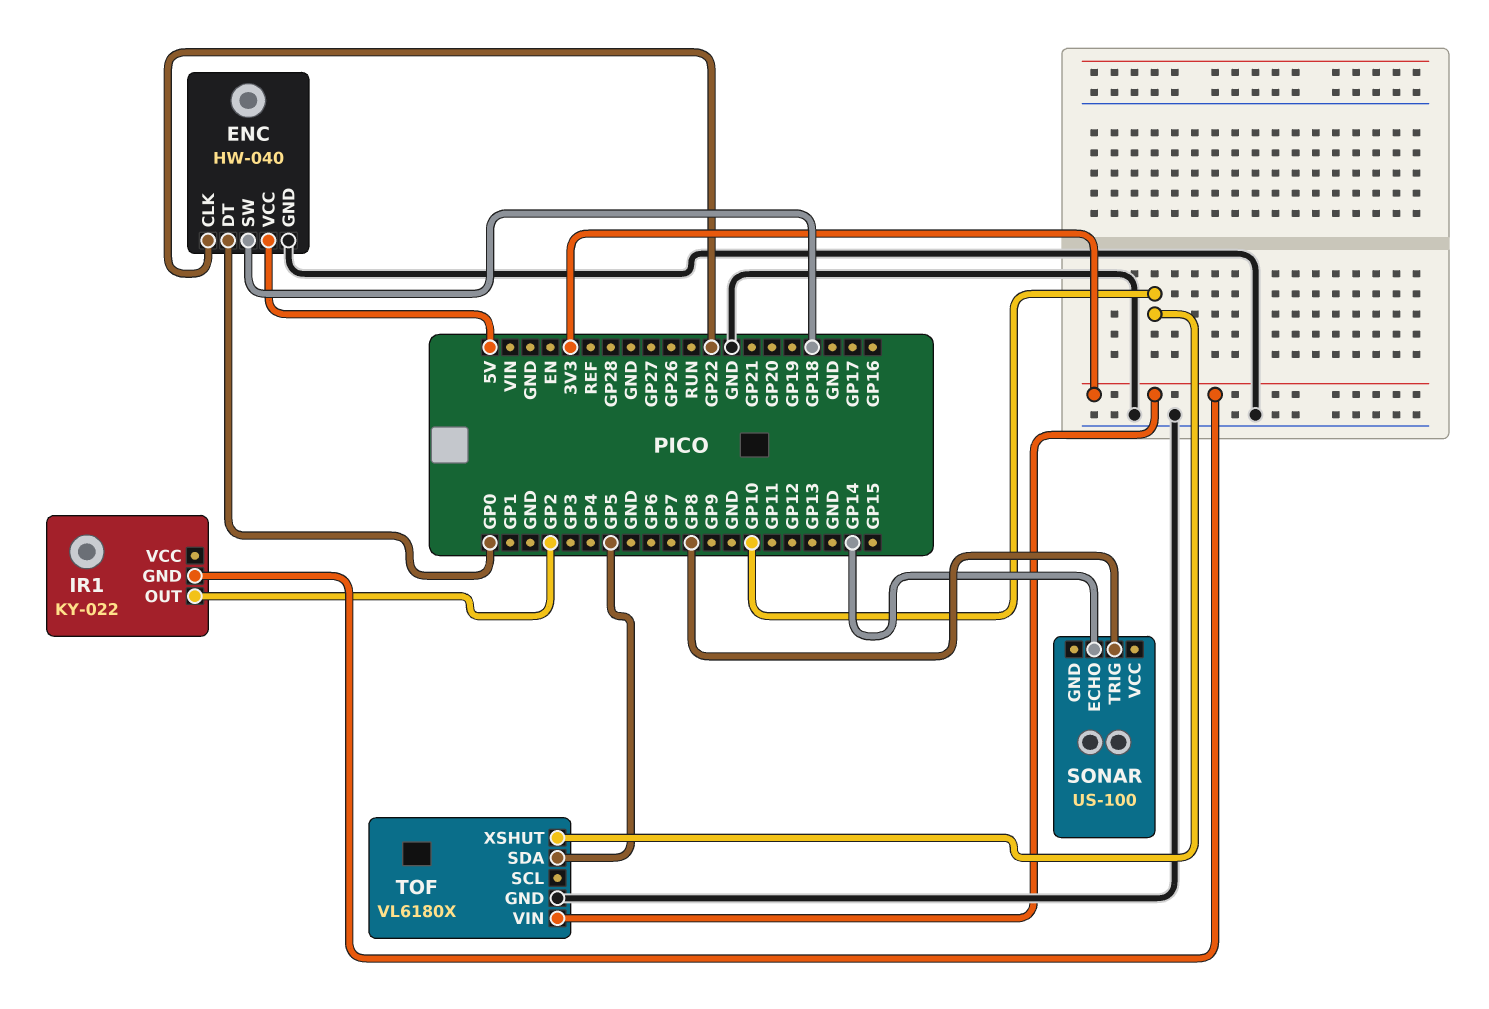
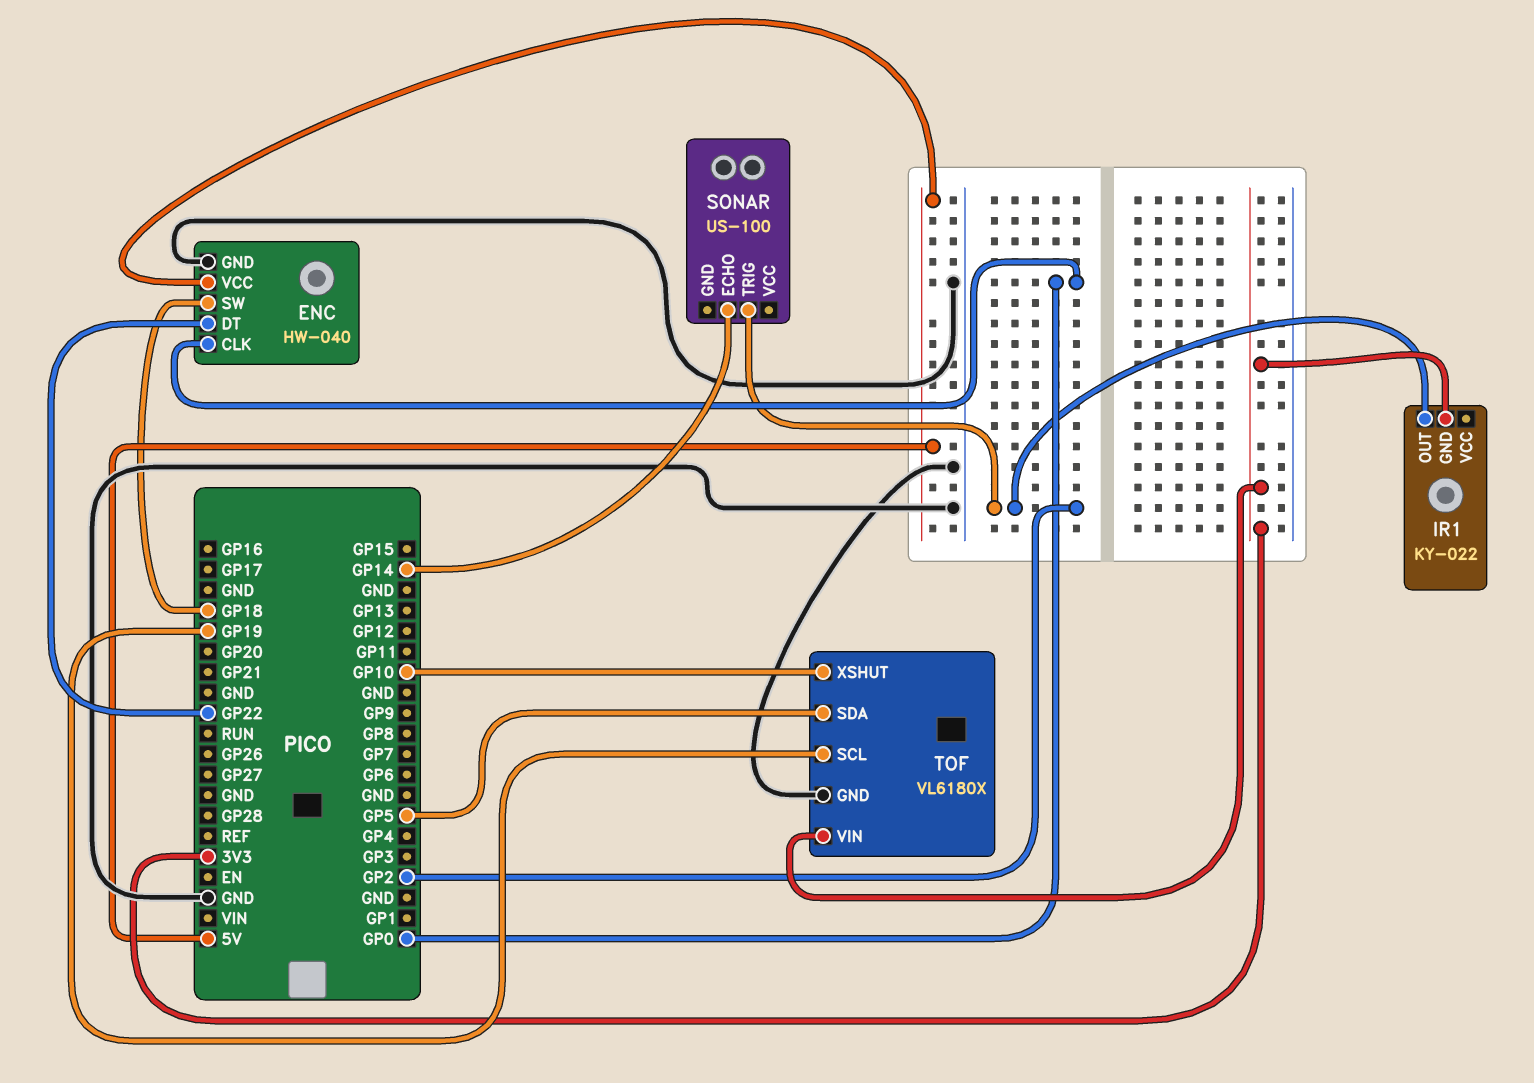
ENC pin CLK: GP22 -> GP0
ENC pin DT: GP0 -> GP22
SONAR pin TRIG: GP8 -> GP2
TOF pin SCL: none -> GP19

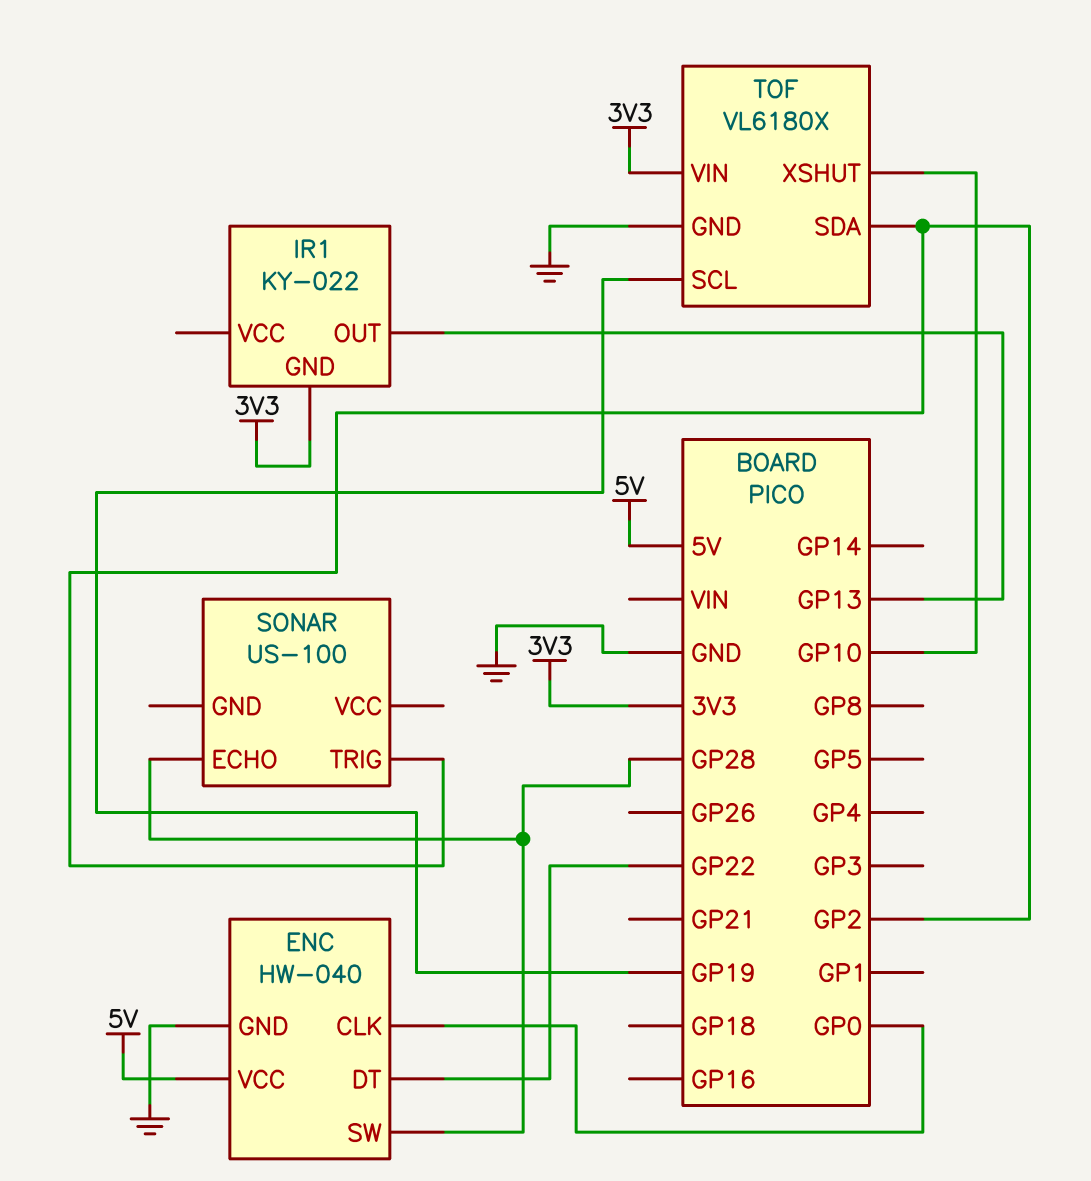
ENC pin SW: GP18 -> GP28
IR1 pin OUT: GP2 -> GP13
SONAR pin ECHO: GP14 -> GP28
TOF pin SDA: GP5 -> GP2

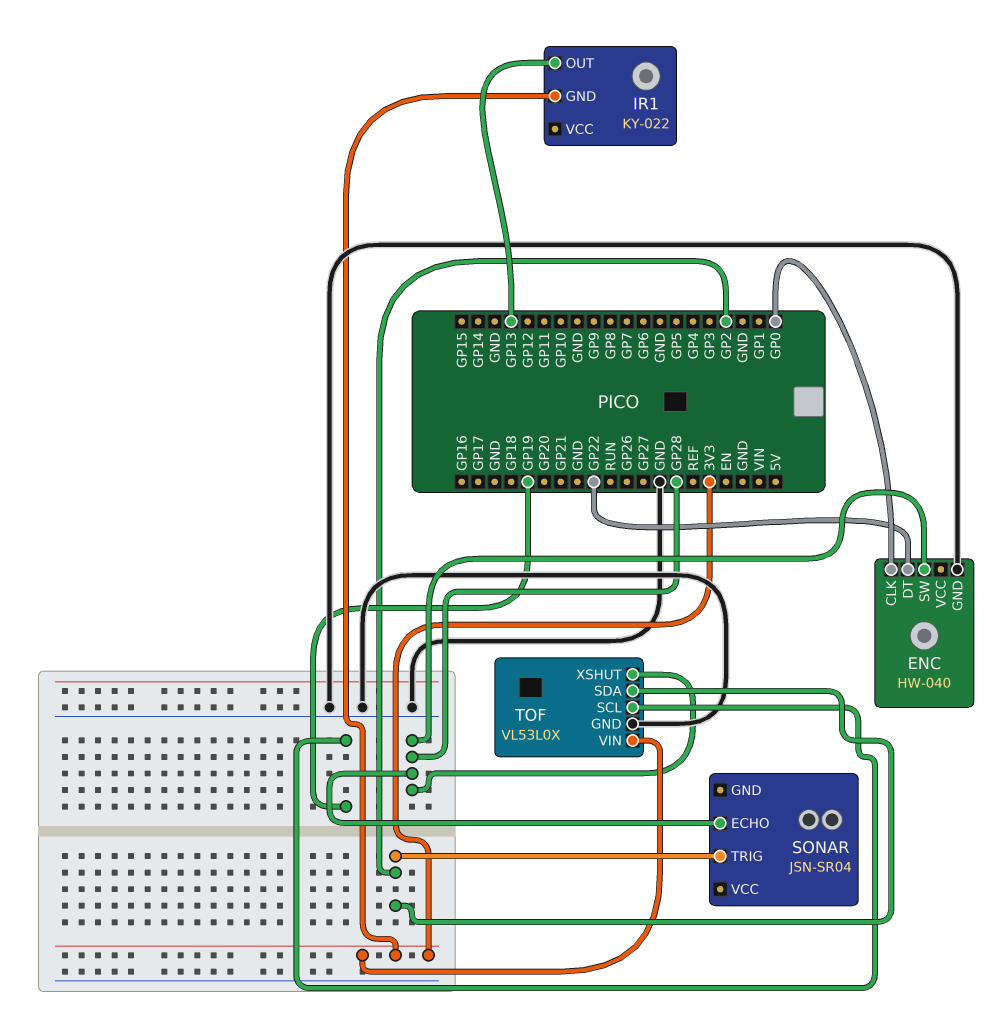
ENC pin VCC: 5V -> none
SONAR: US-100 -> JSN-SR04
TOF: VL6180X -> VL53L0X
TOF pin XSHUT: GP10 -> GP28

